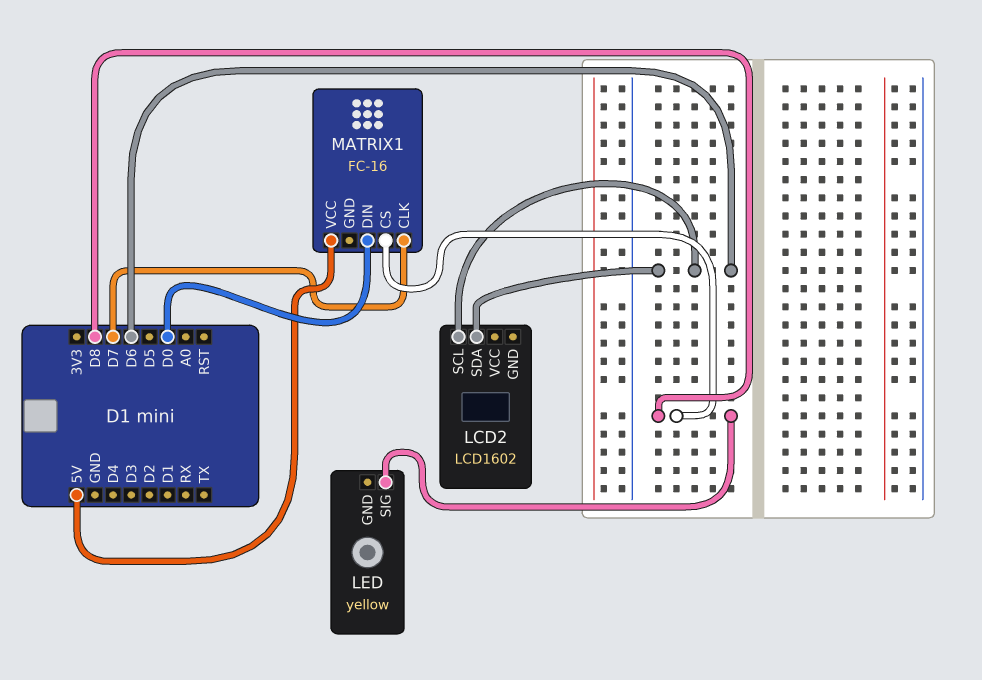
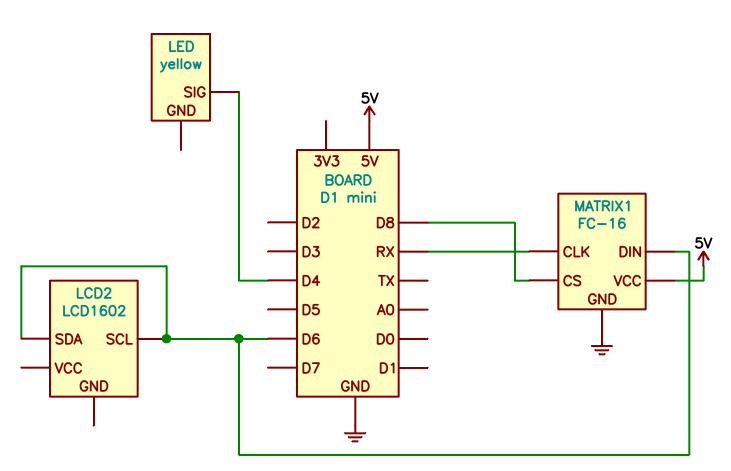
LED pin SIG: D8 -> D4
MATRIX1 pin CLK: D7 -> RX
MATRIX1 pin DIN: D0 -> D6
MATRIX1 pin GND: none -> GND

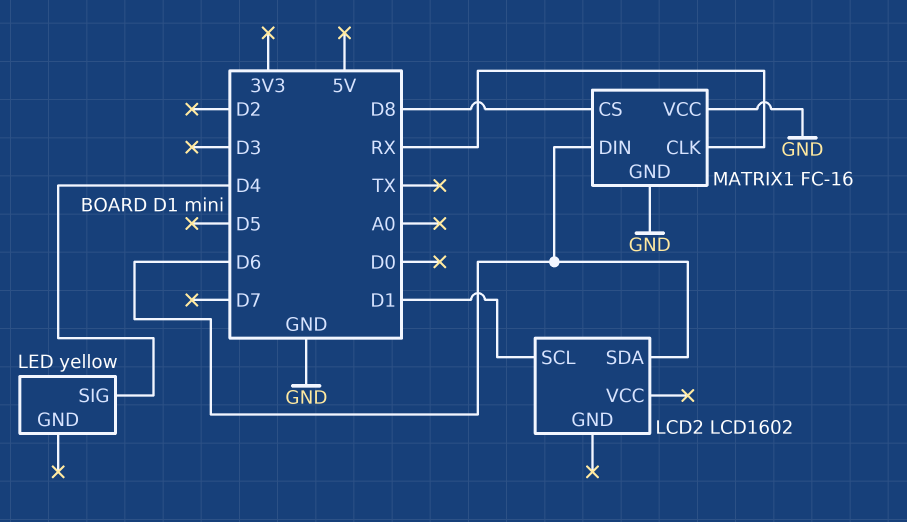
LCD2 pin SCL: D6 -> D1
MATRIX1 pin VCC: 5V -> GND

